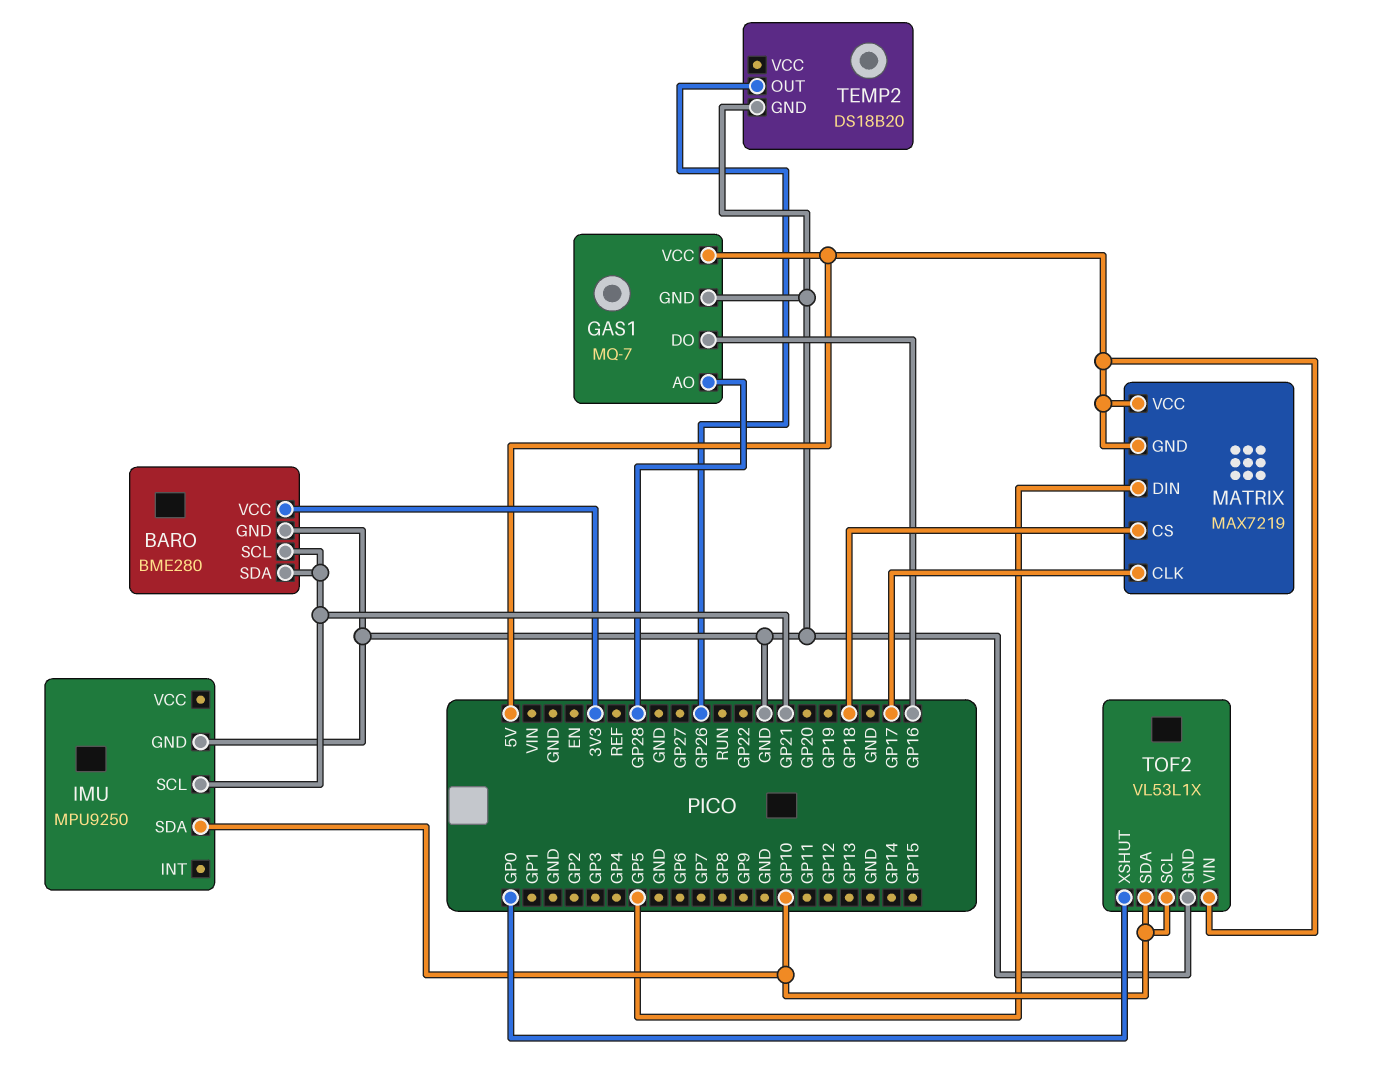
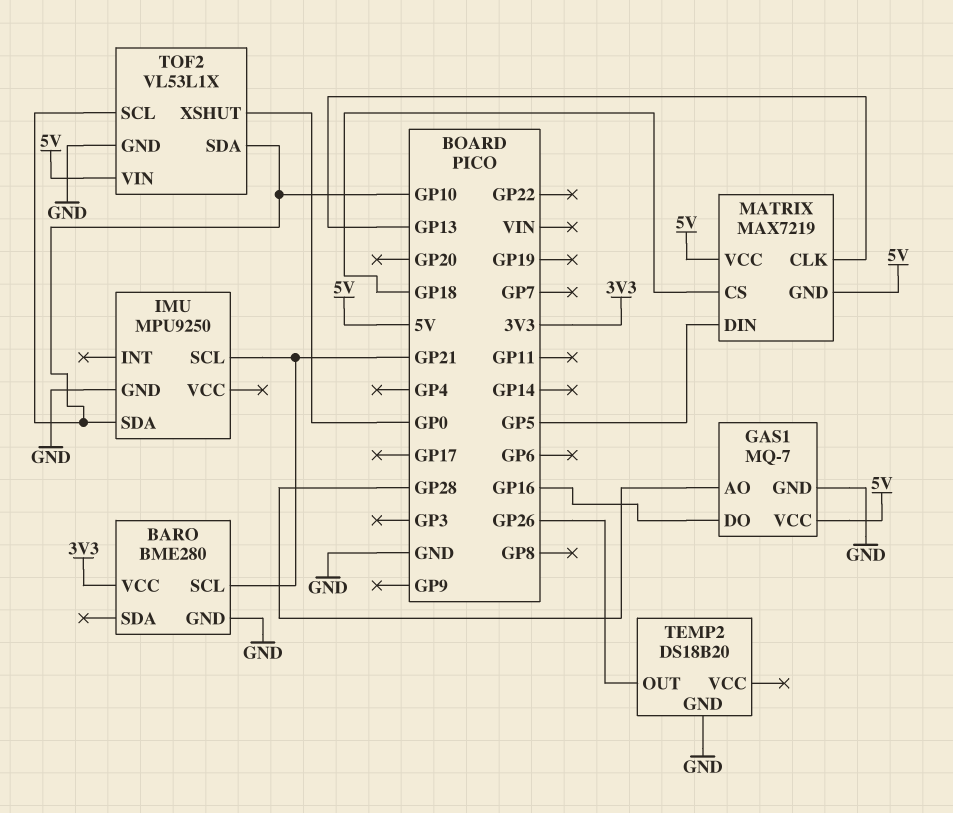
BARO pin SDA: GP21 -> none
MATRIX pin CLK: GP17 -> GP13

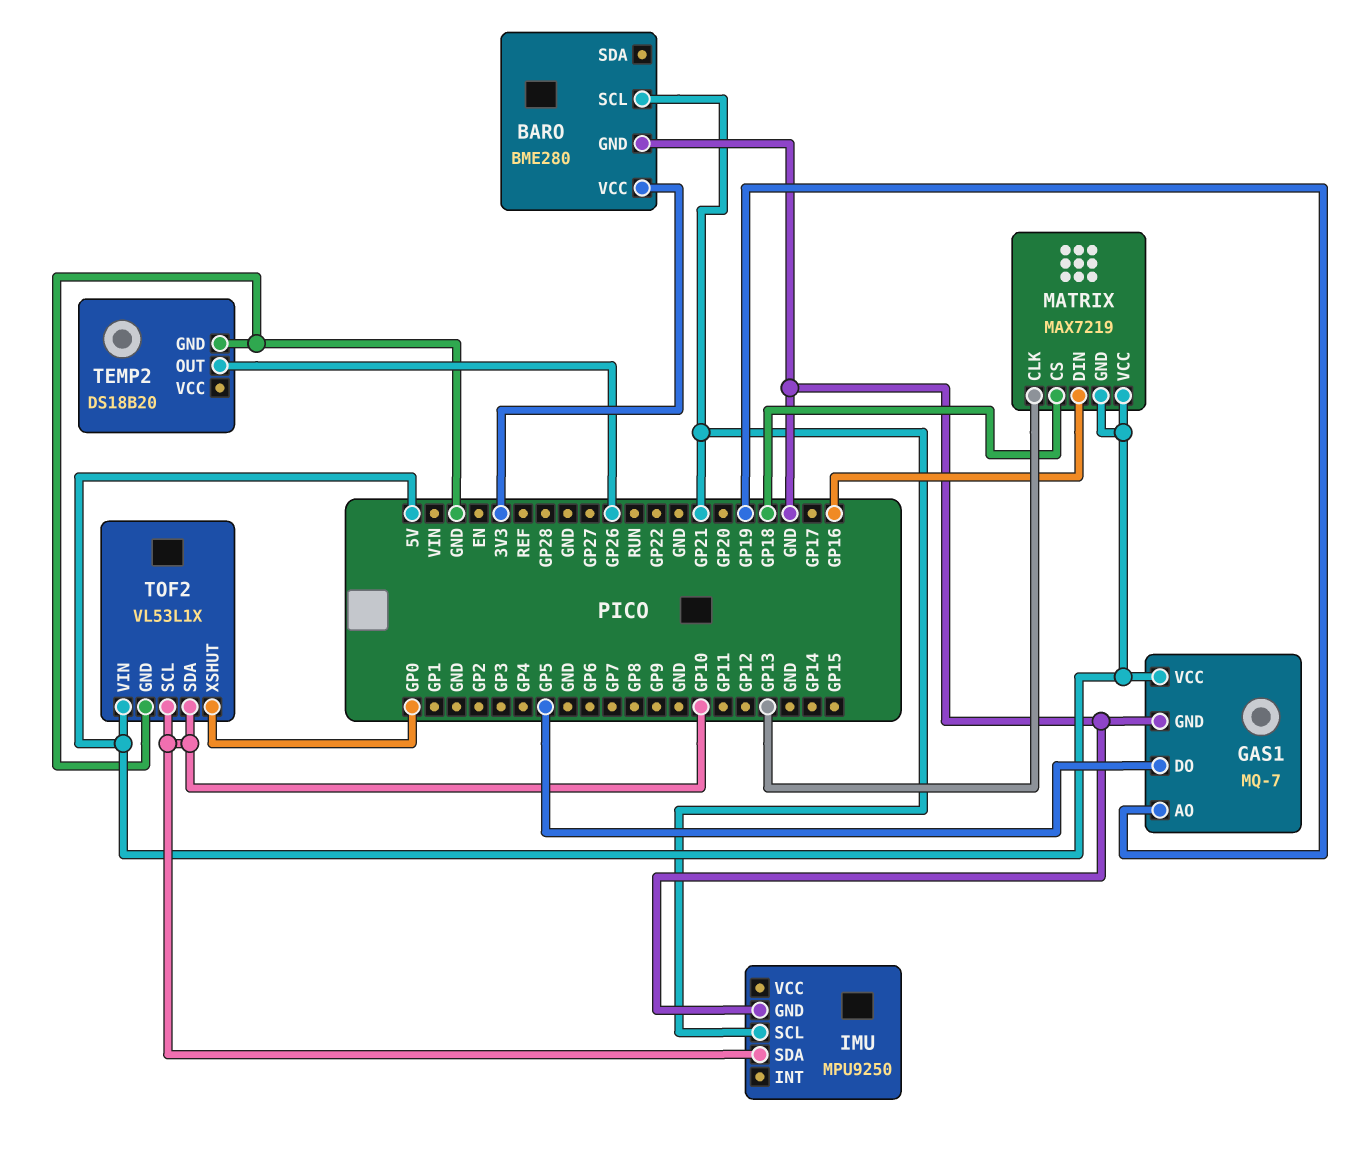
GAS1 pin AO: GP28 -> GP19
GAS1 pin DO: GP16 -> GP5
MATRIX pin DIN: GP5 -> GP16

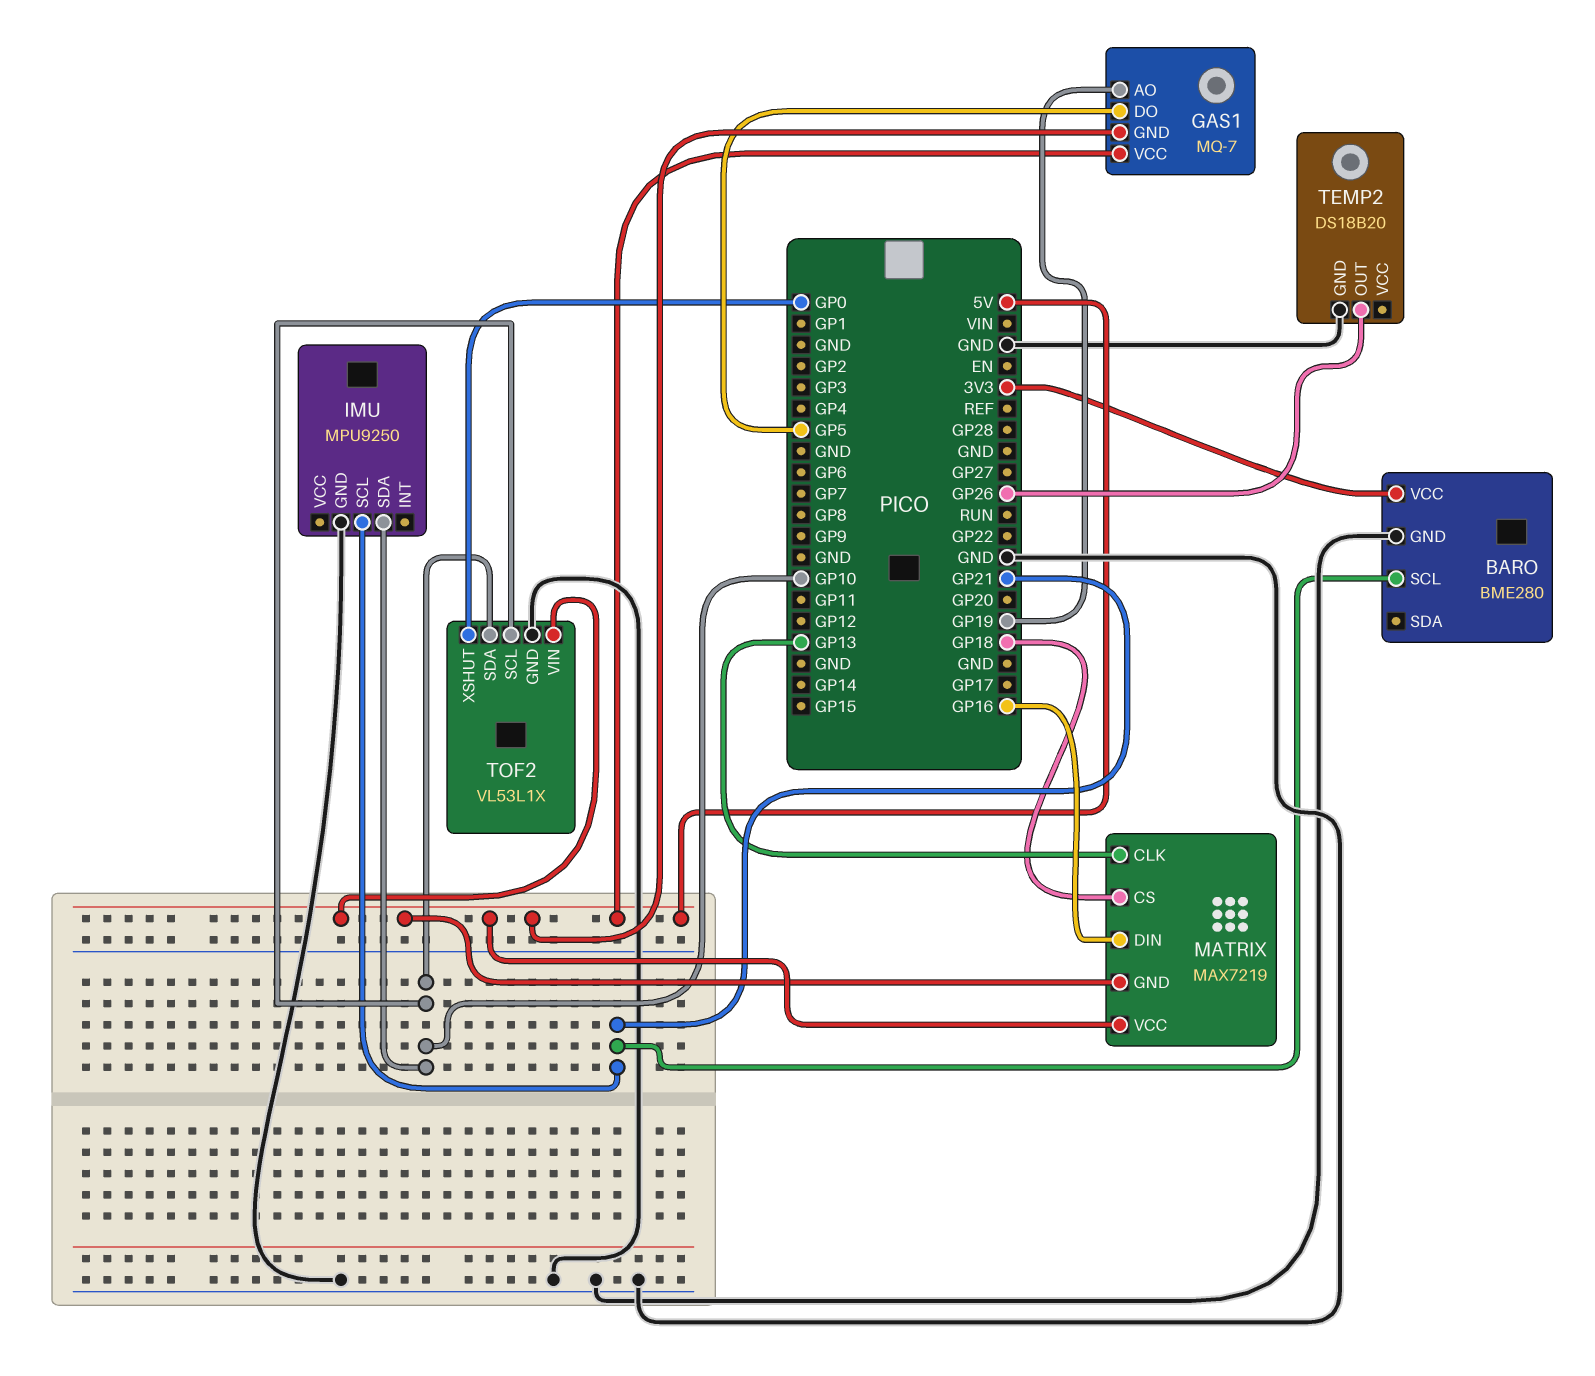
GAS1 pin GND: GND -> 5V

